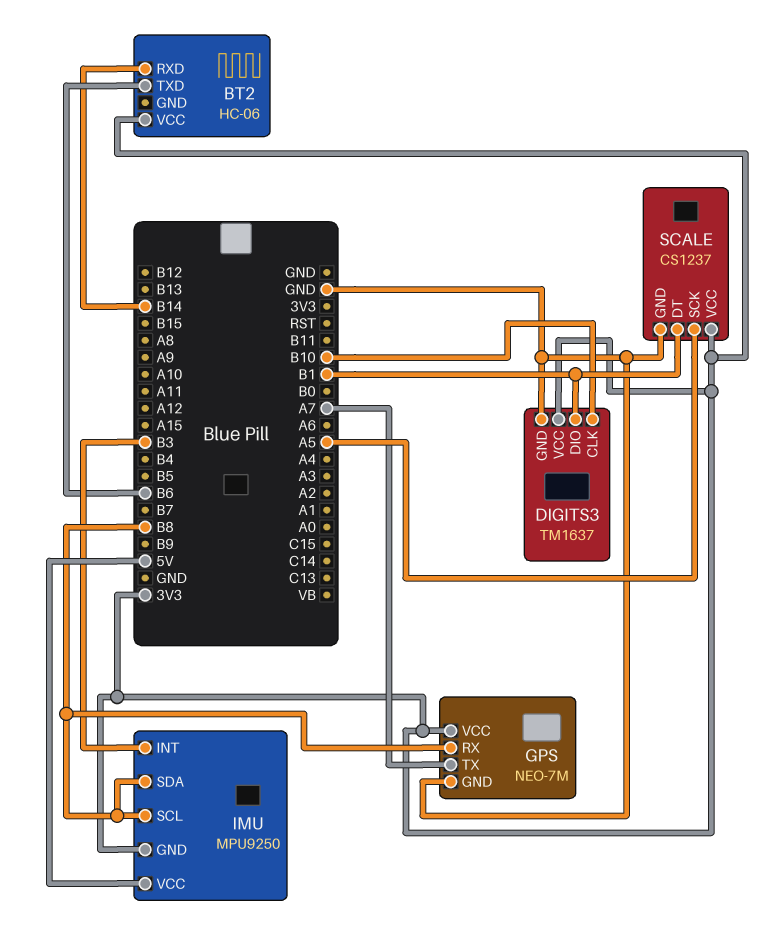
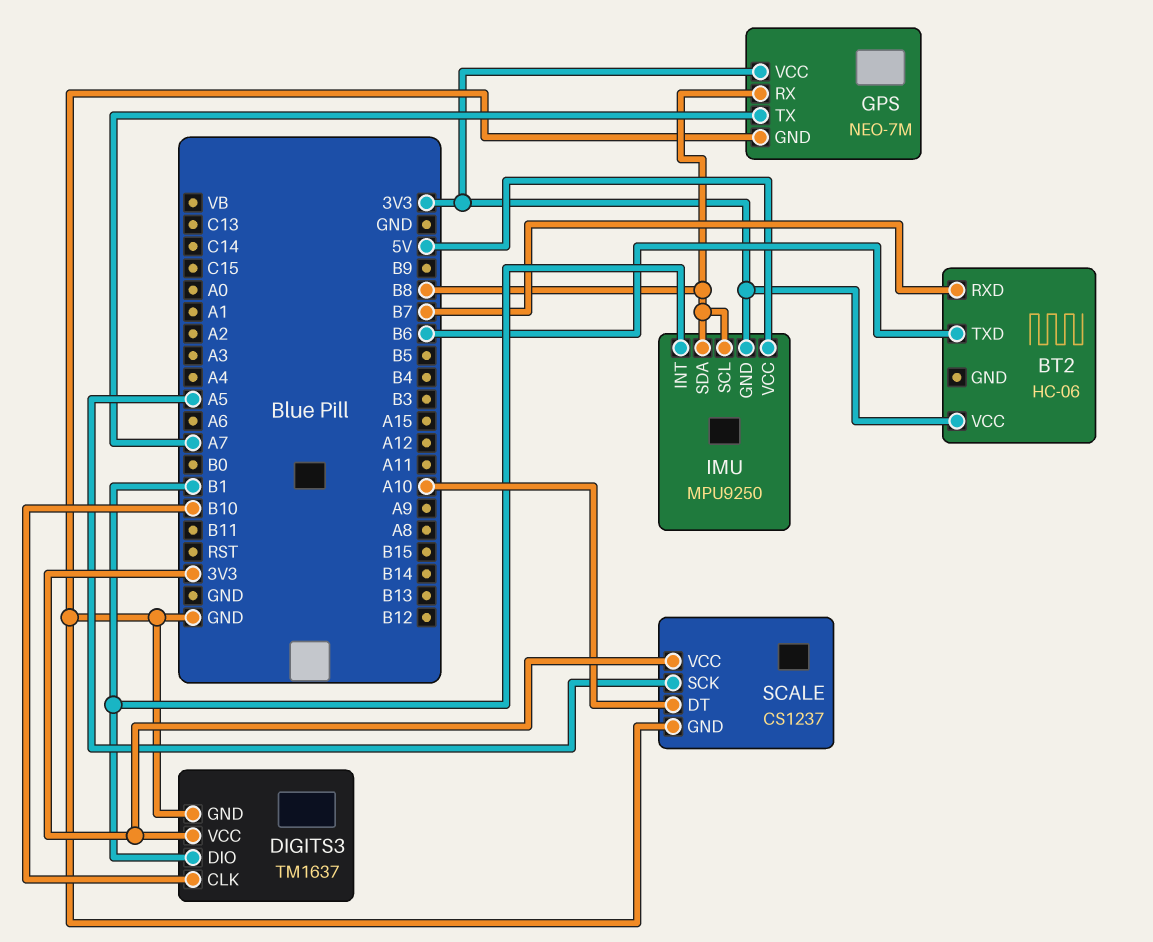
BT2 pin RXD: B14 -> B7
IMU pin INT: B3 -> B1
SCALE pin DT: B1 -> A10

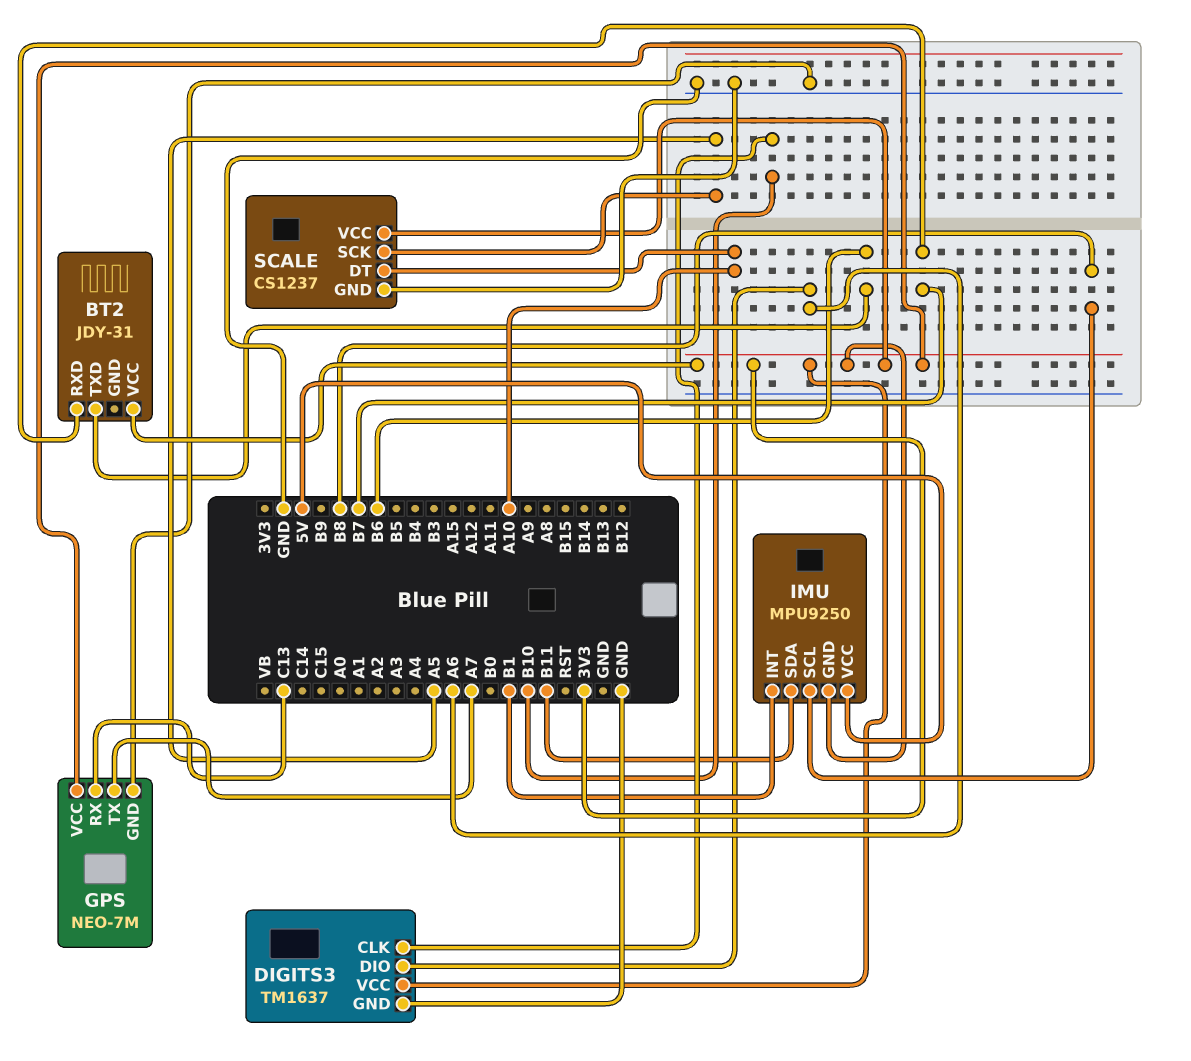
BT2: HC-06 -> JDY-31
DIGITS3 pin DIO: B1 -> A6
GPS pin RX: B8 -> C13
IMU pin SDA: B8 -> B11

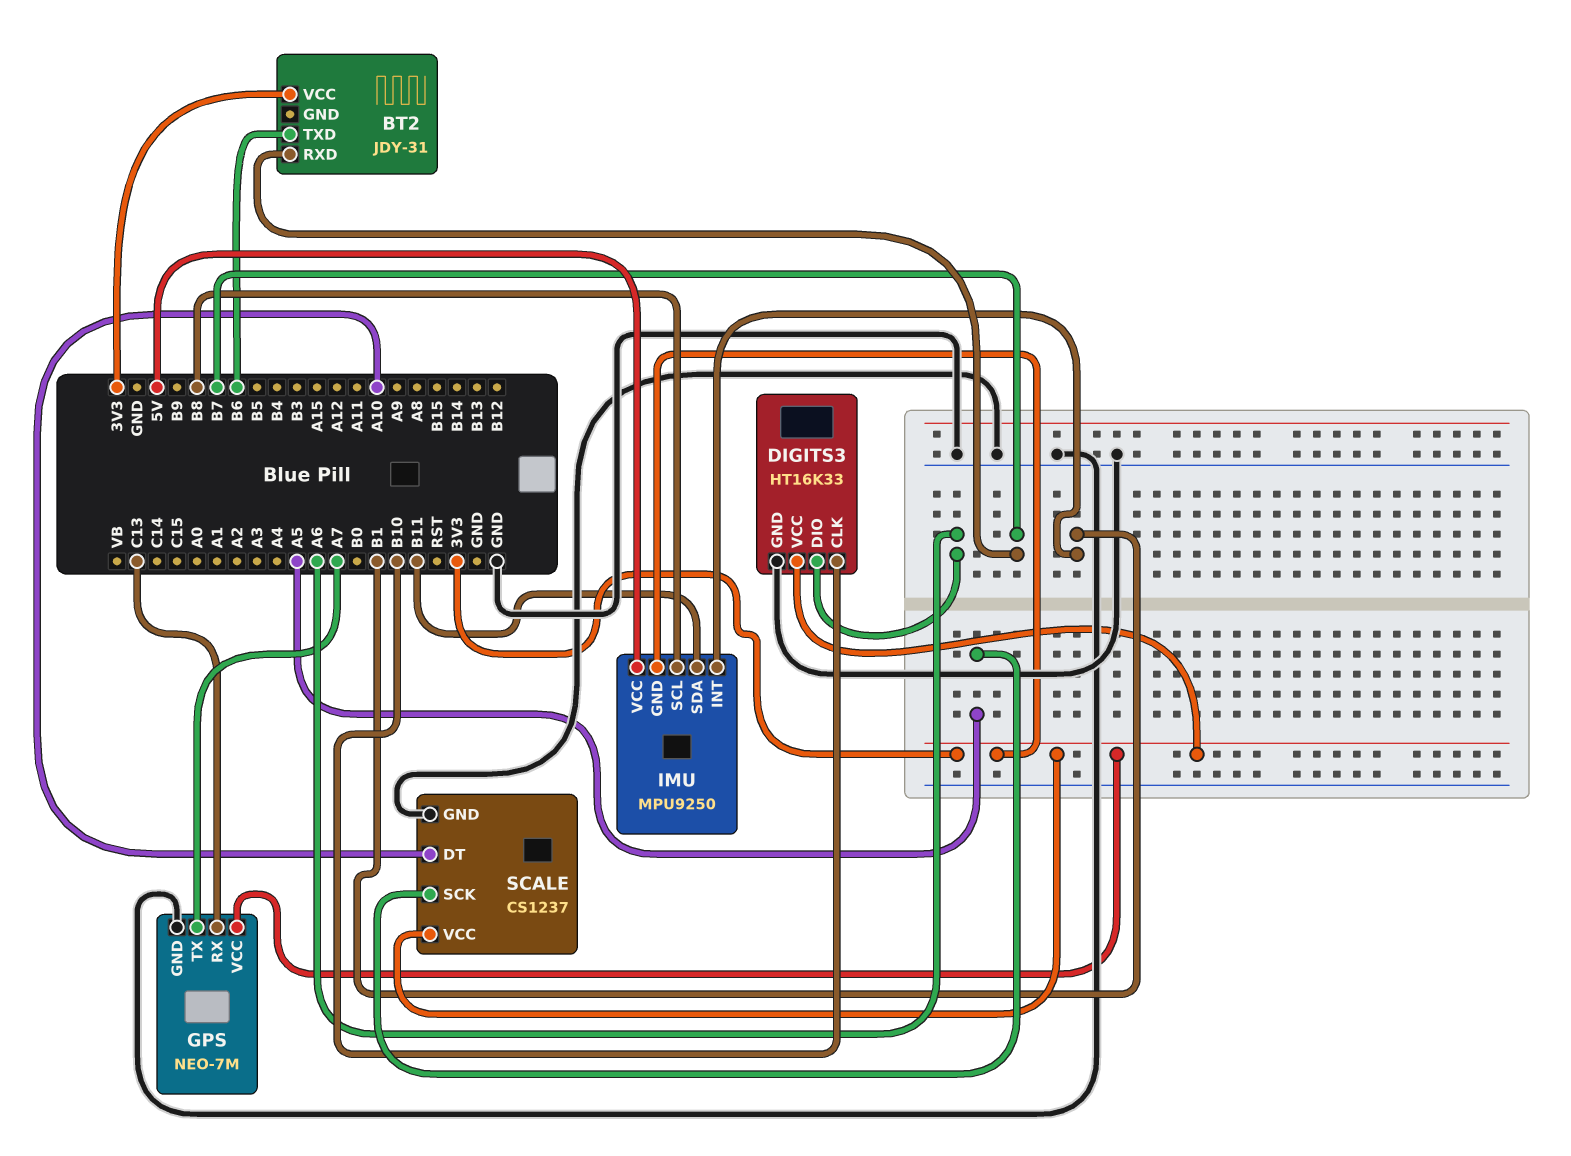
DIGITS3: TM1637 -> HT16K33

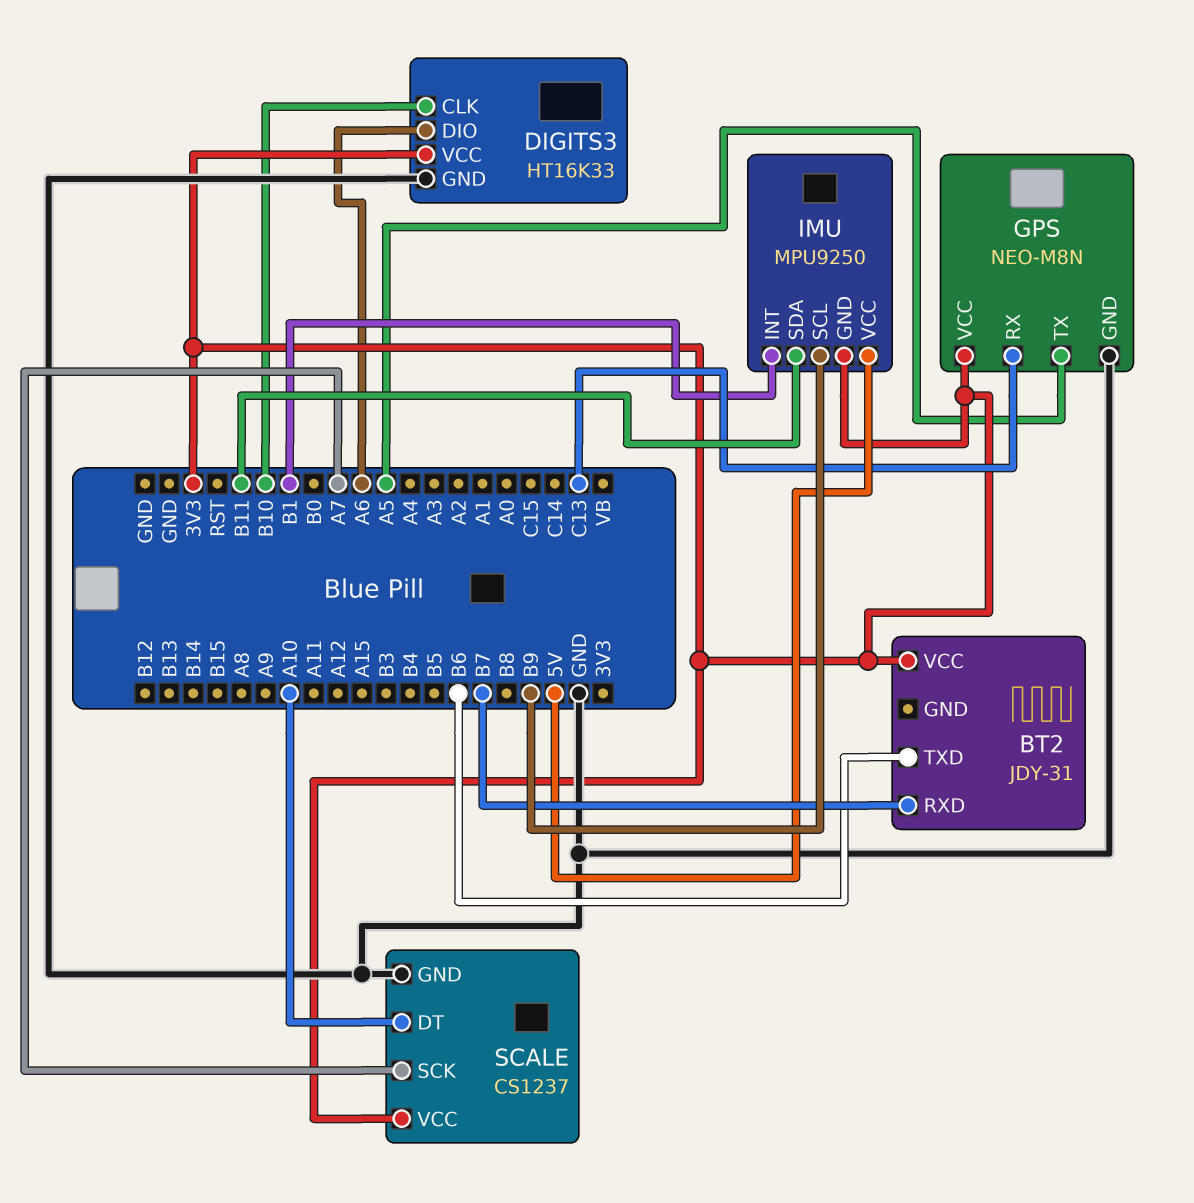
GPS: NEO-7M -> NEO-M8N
GPS pin TX: A7 -> A5
IMU pin SCL: B8 -> B9
SCALE pin SCK: A5 -> A7

